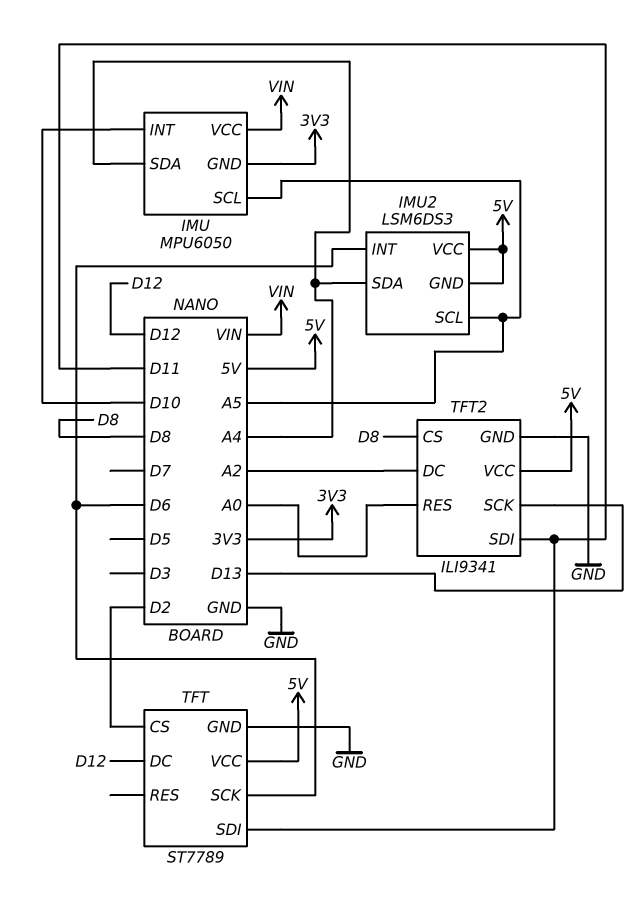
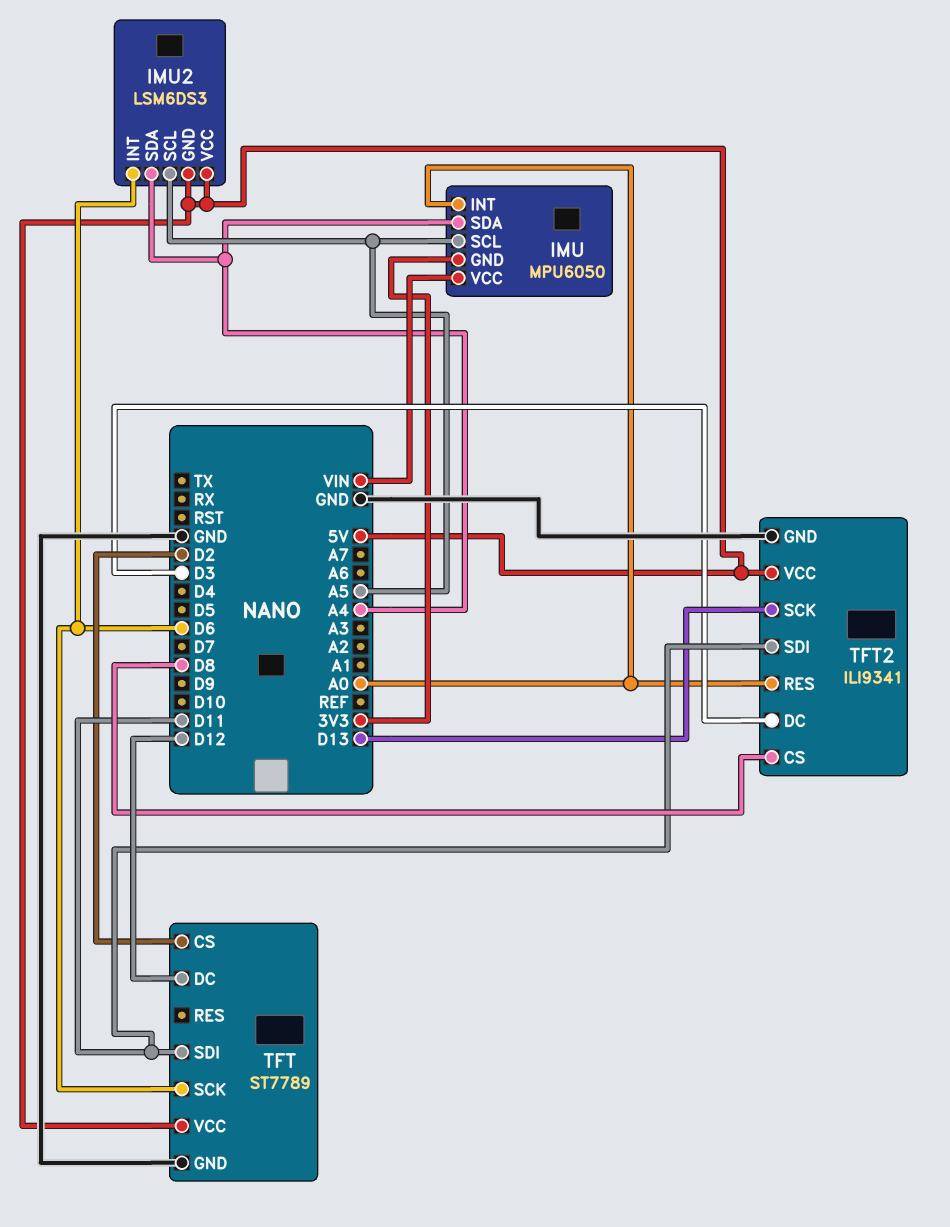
IMU pin INT: D10 -> A0
TFT2 pin DC: A2 -> D3

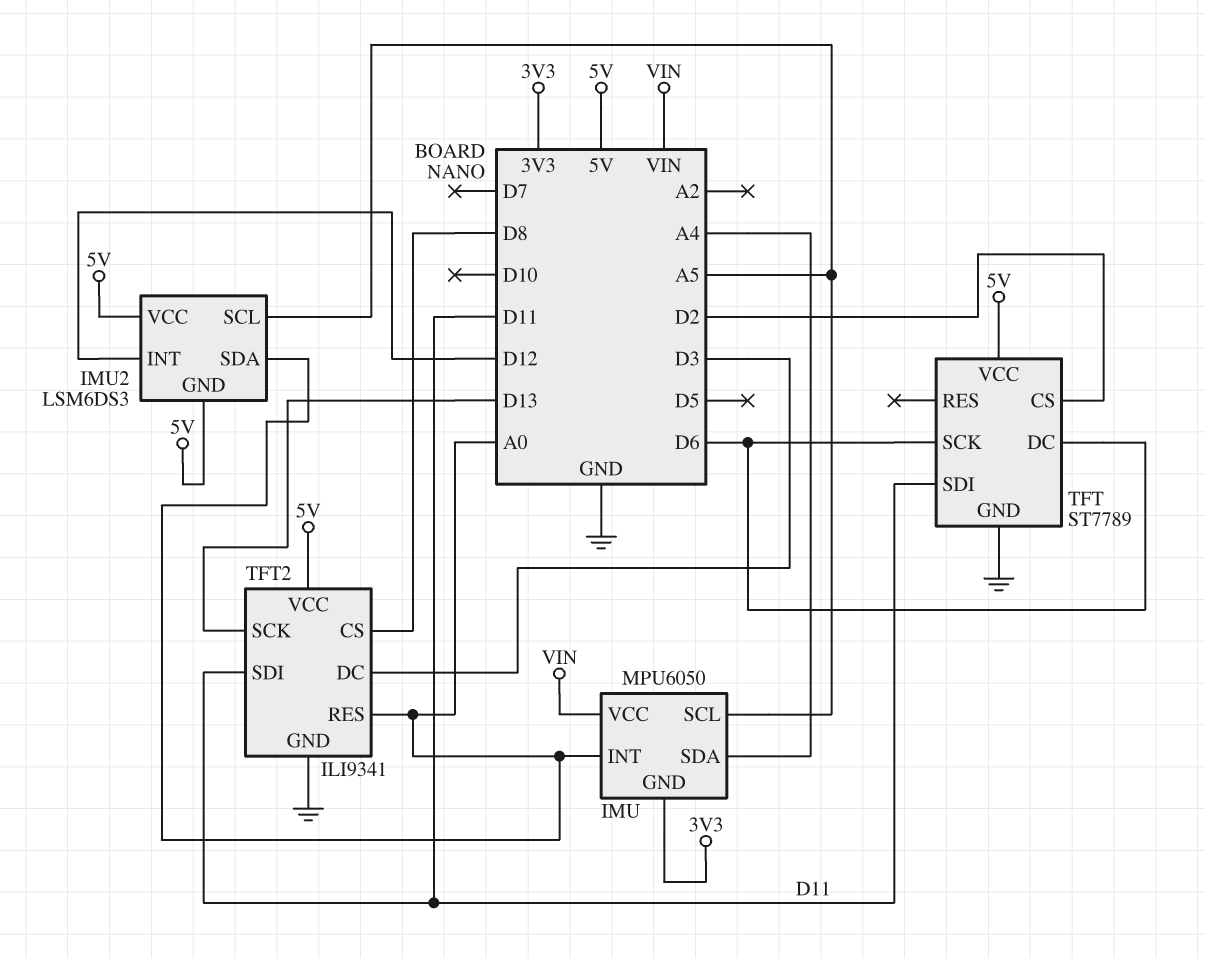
IMU2 pin INT: D6 -> D12
IMU2 pin SDA: A4 -> A0
TFT pin DC: D12 -> D6

